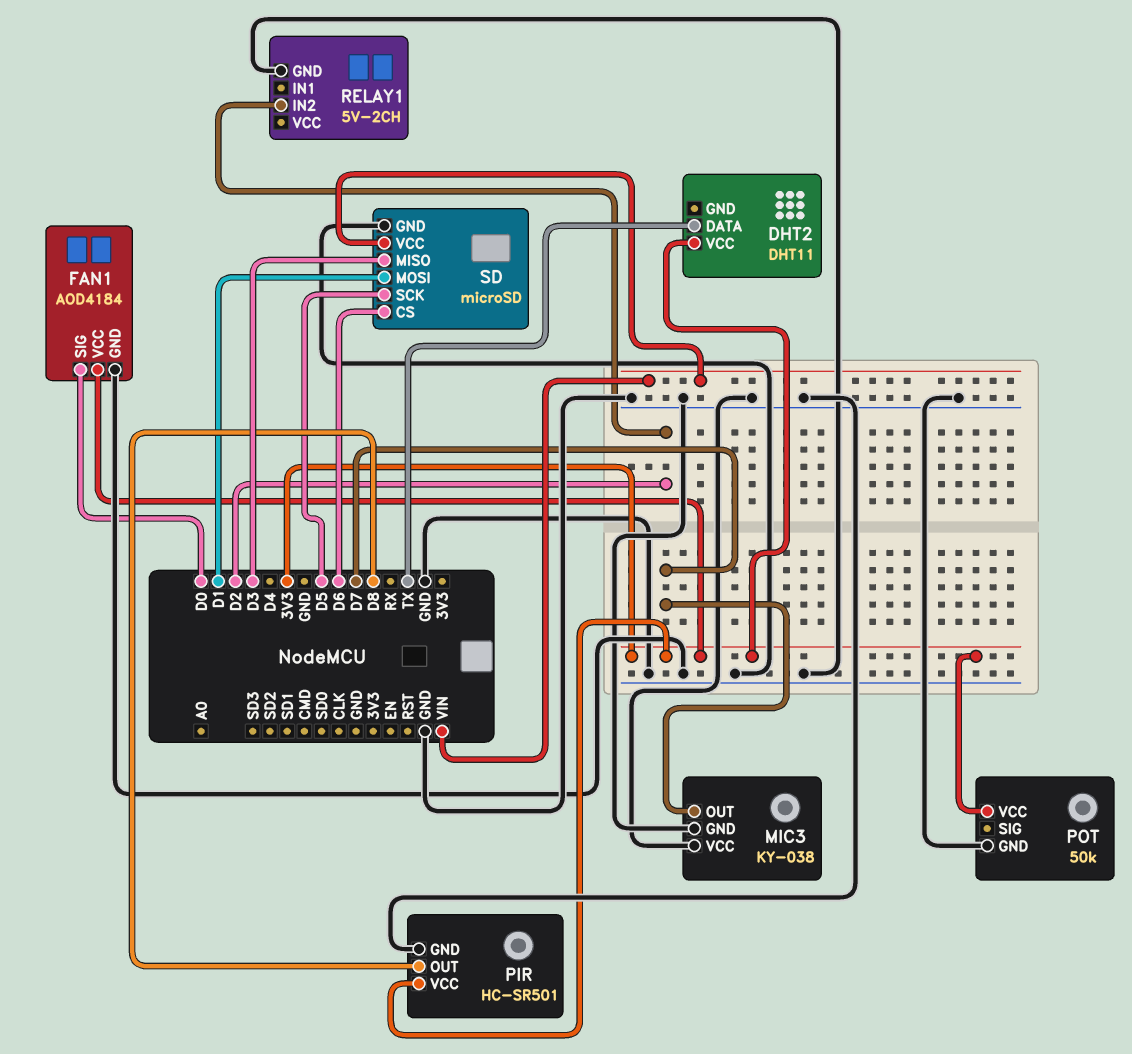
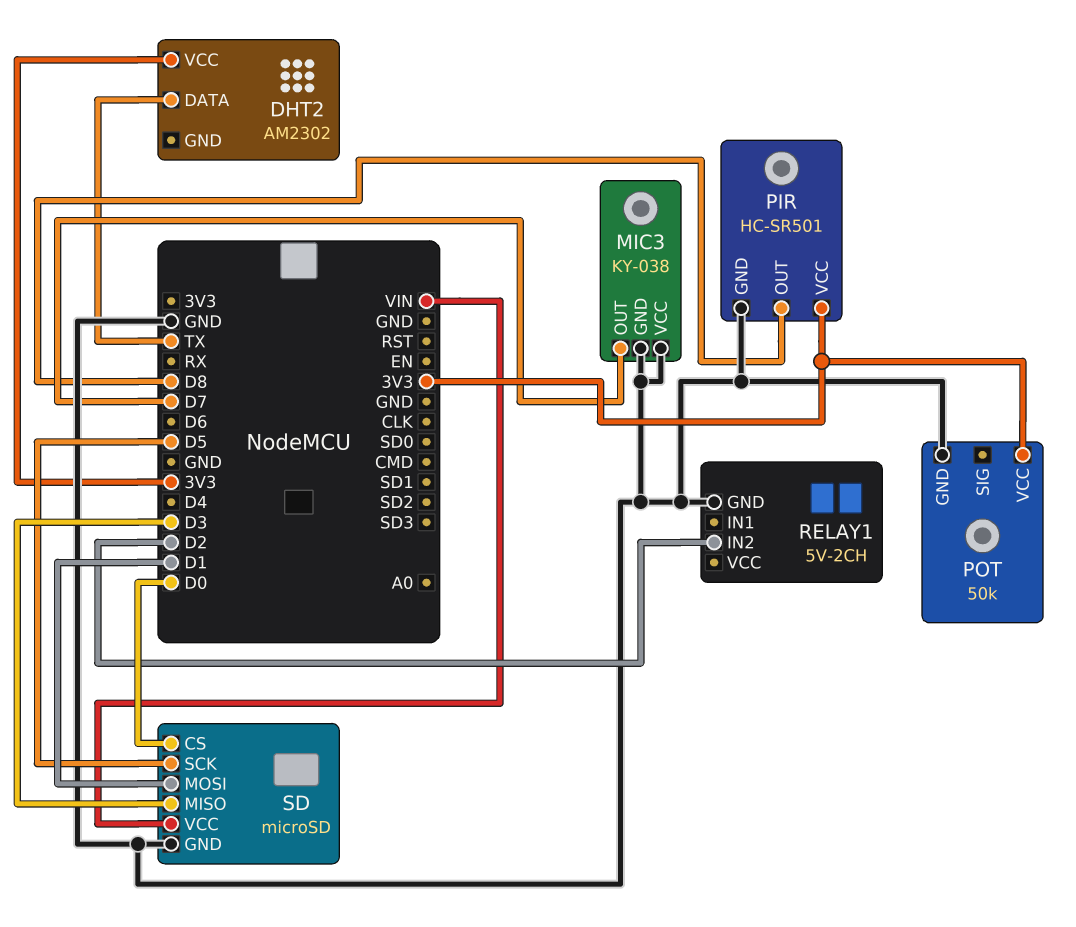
DHT2: DHT11 -> AM2302
FAN1: AOD4184 -> none
FAN1 pin GND: GND -> none
FAN1 pin SIG: D0 -> none
FAN1 pin VCC: 3V3 -> none
SD pin CS: D6 -> D0

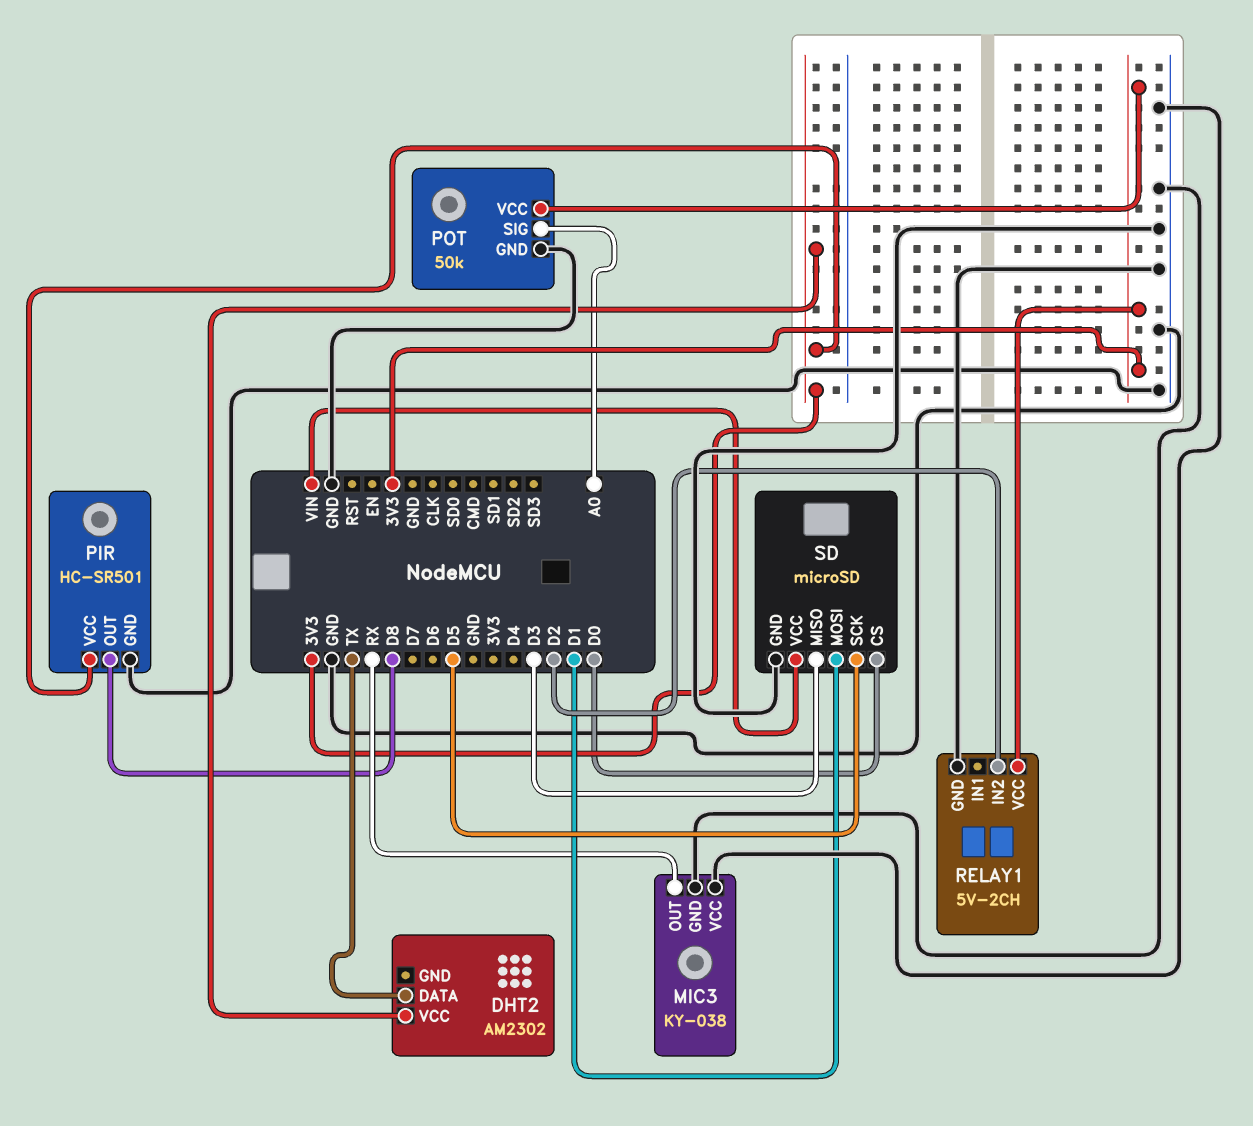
MIC3 pin OUT: D7 -> RX
POT pin SIG: none -> A0
RELAY1 pin VCC: none -> 3V3

